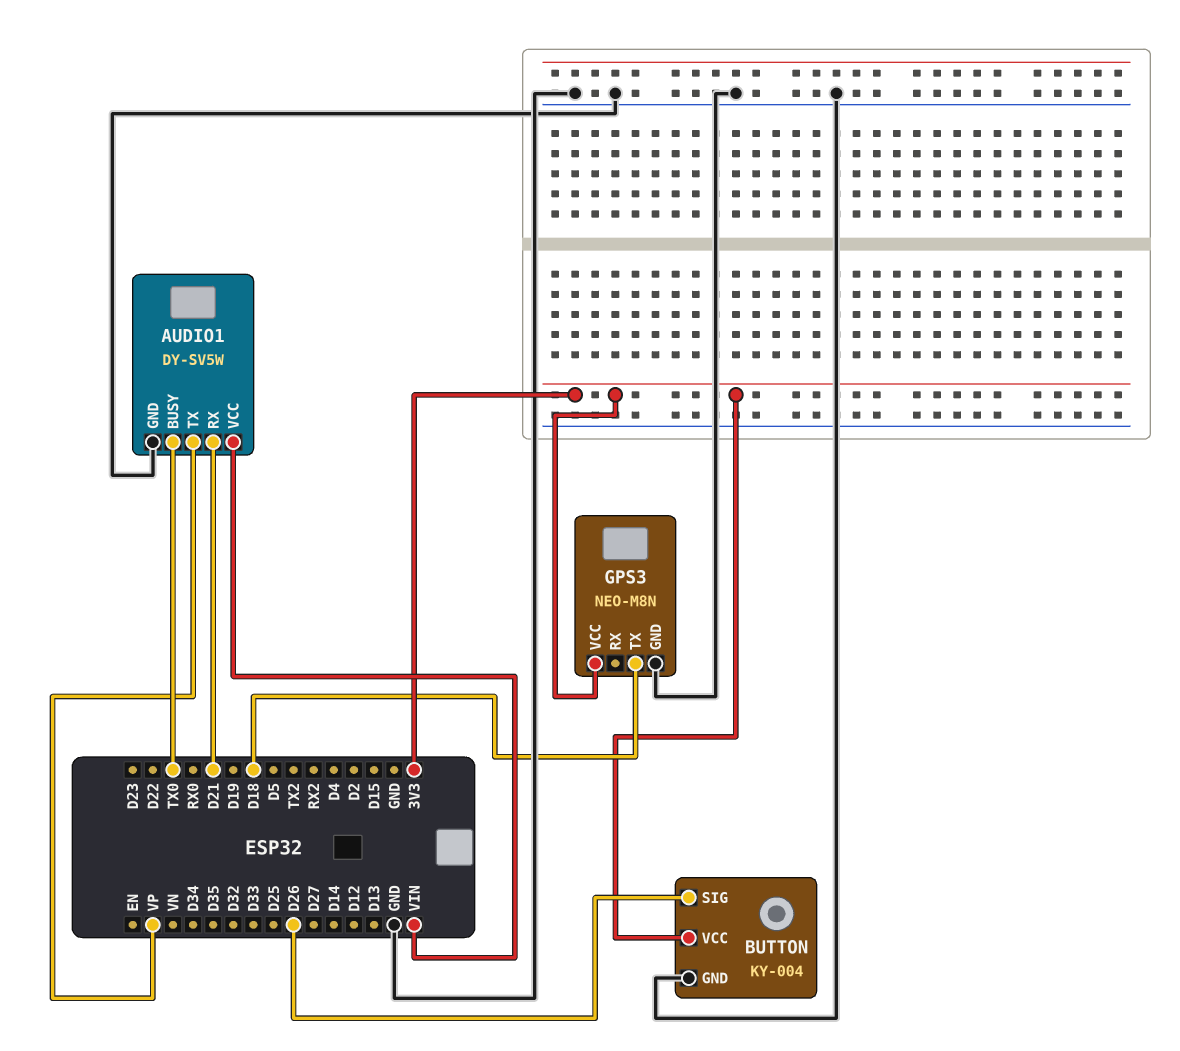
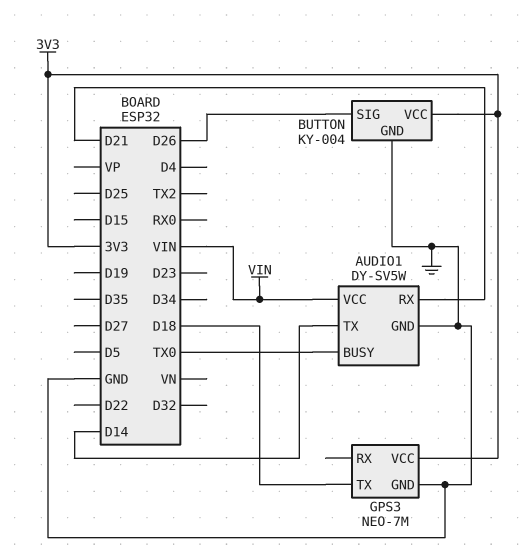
AUDIO1 pin TX: VP -> D14
GPS3: NEO-M8N -> NEO-7M

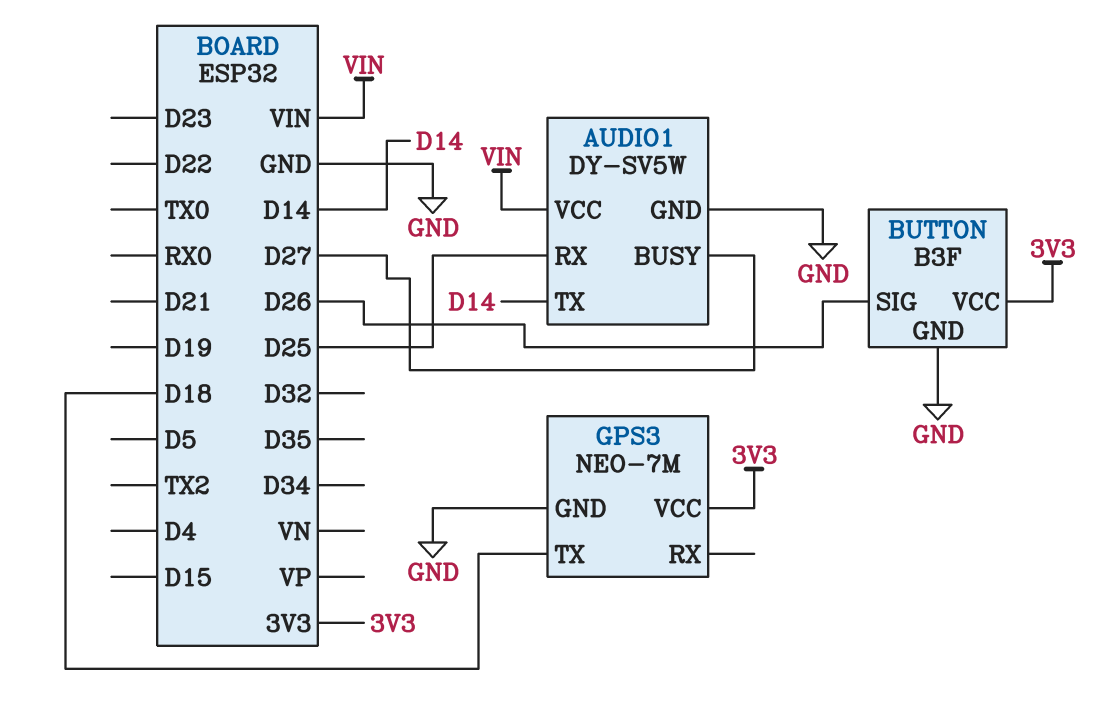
AUDIO1 pin BUSY: TX0 -> D27
AUDIO1 pin RX: D21 -> D25
BUTTON: KY-004 -> B3F

